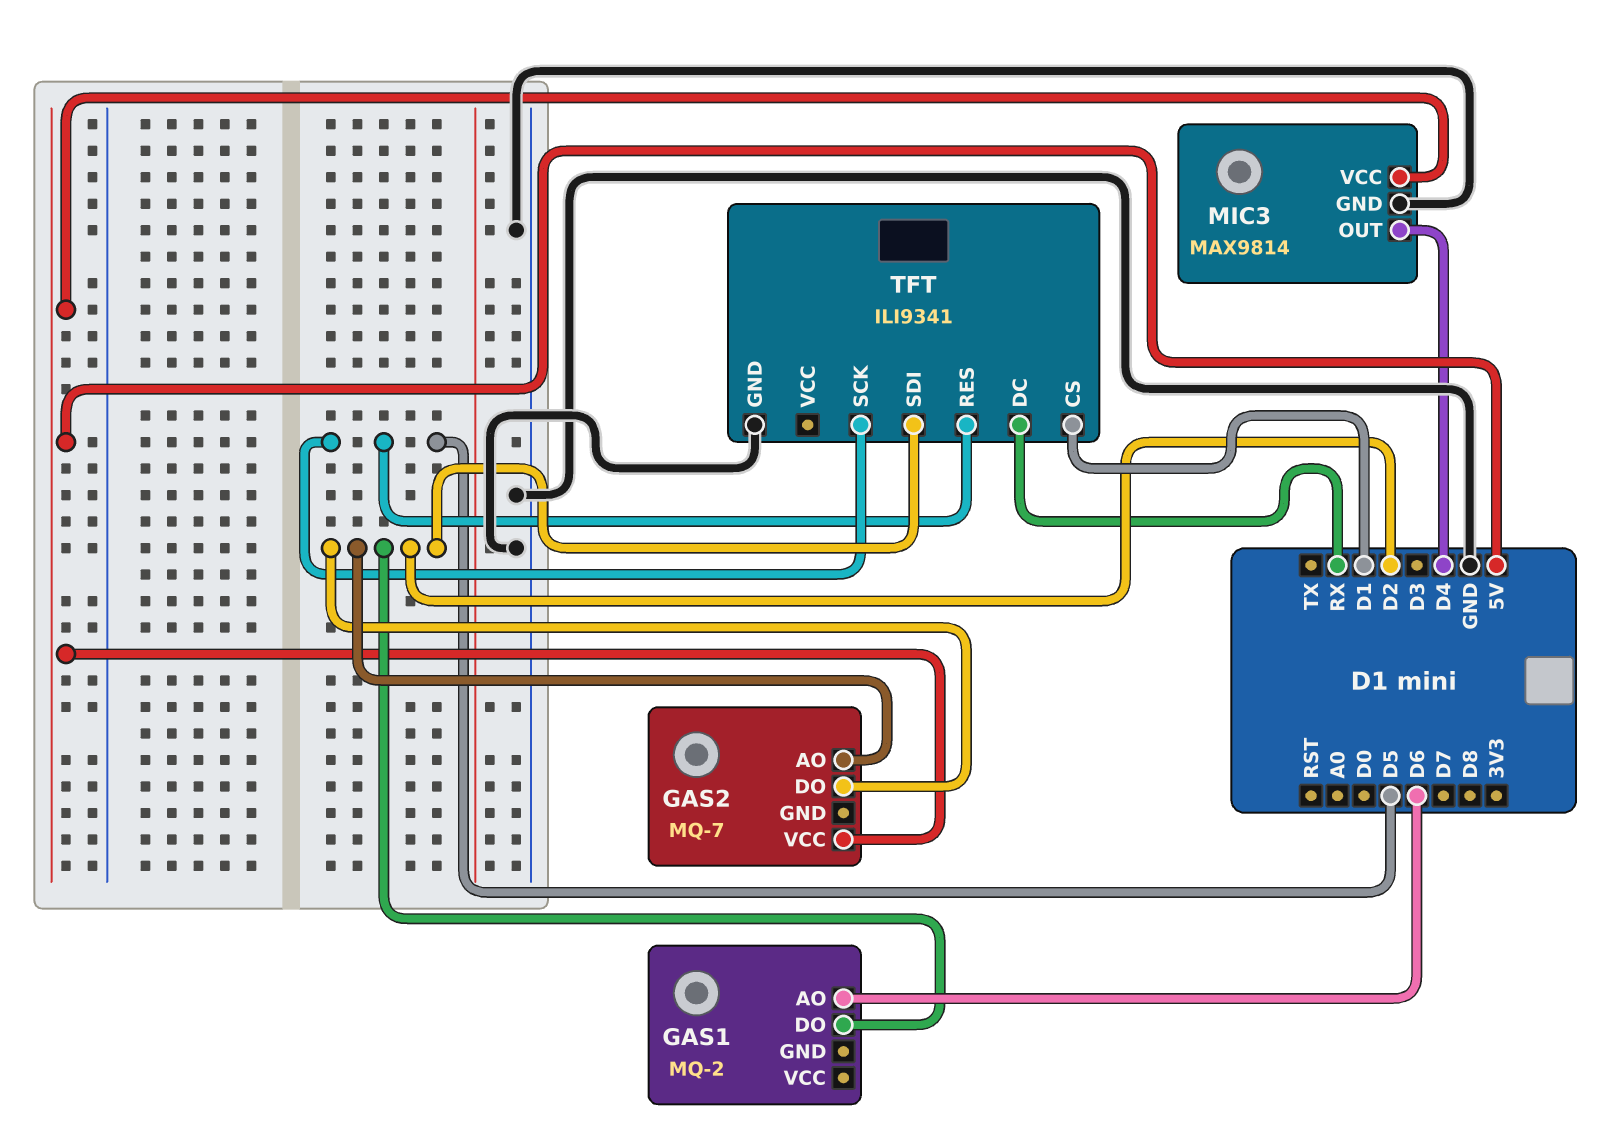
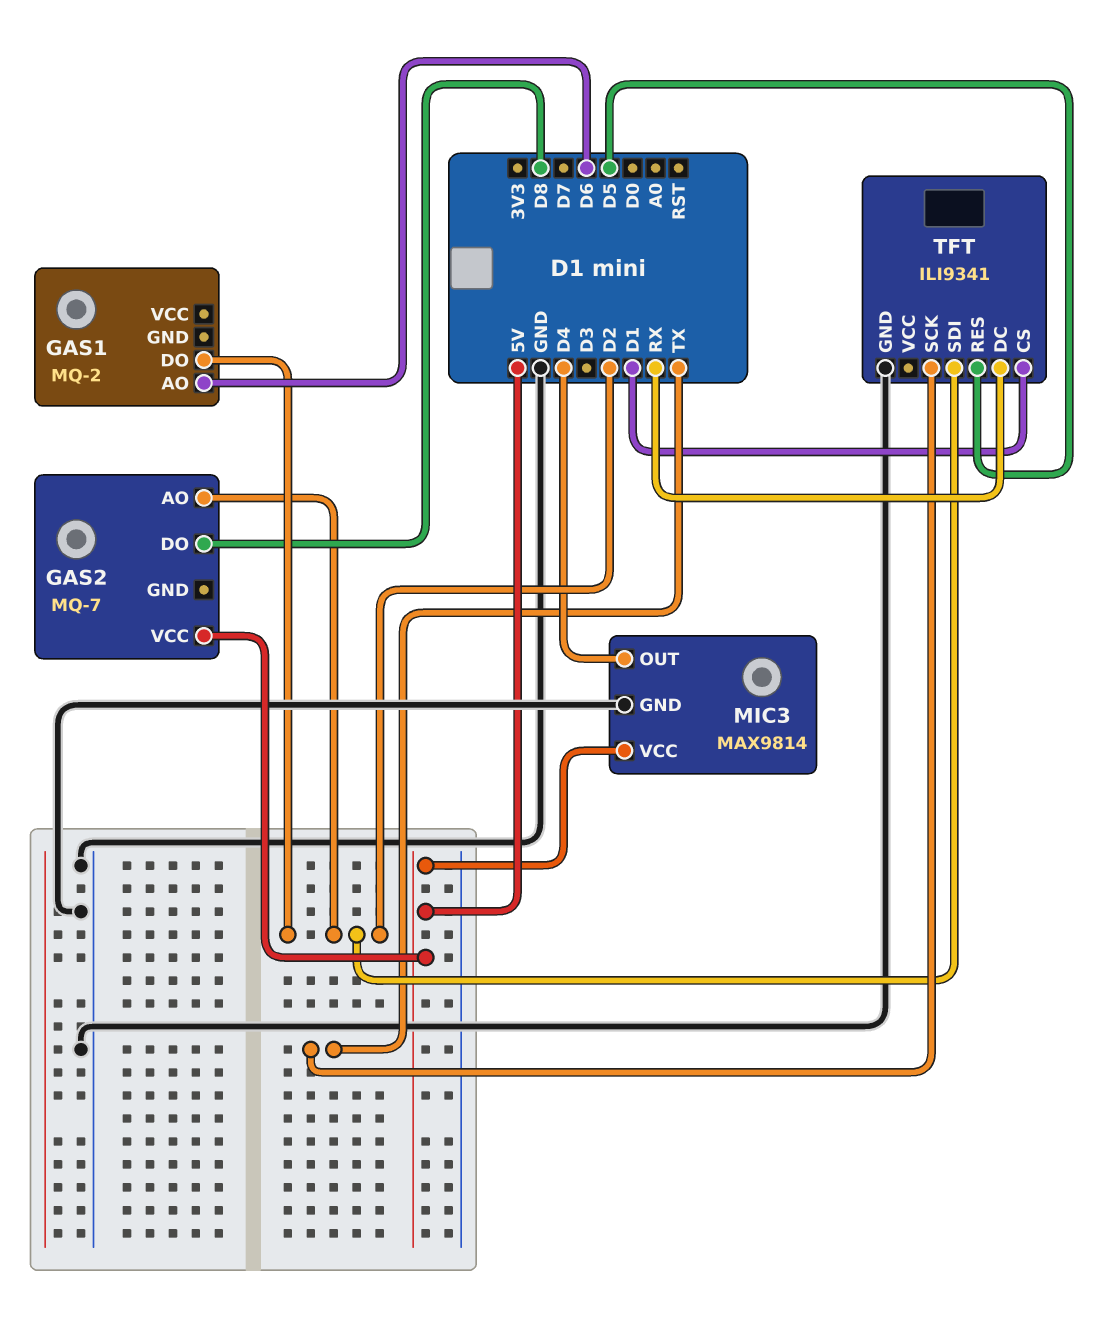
GAS2 pin DO: D2 -> D8
TFT pin SCK: D5 -> TX

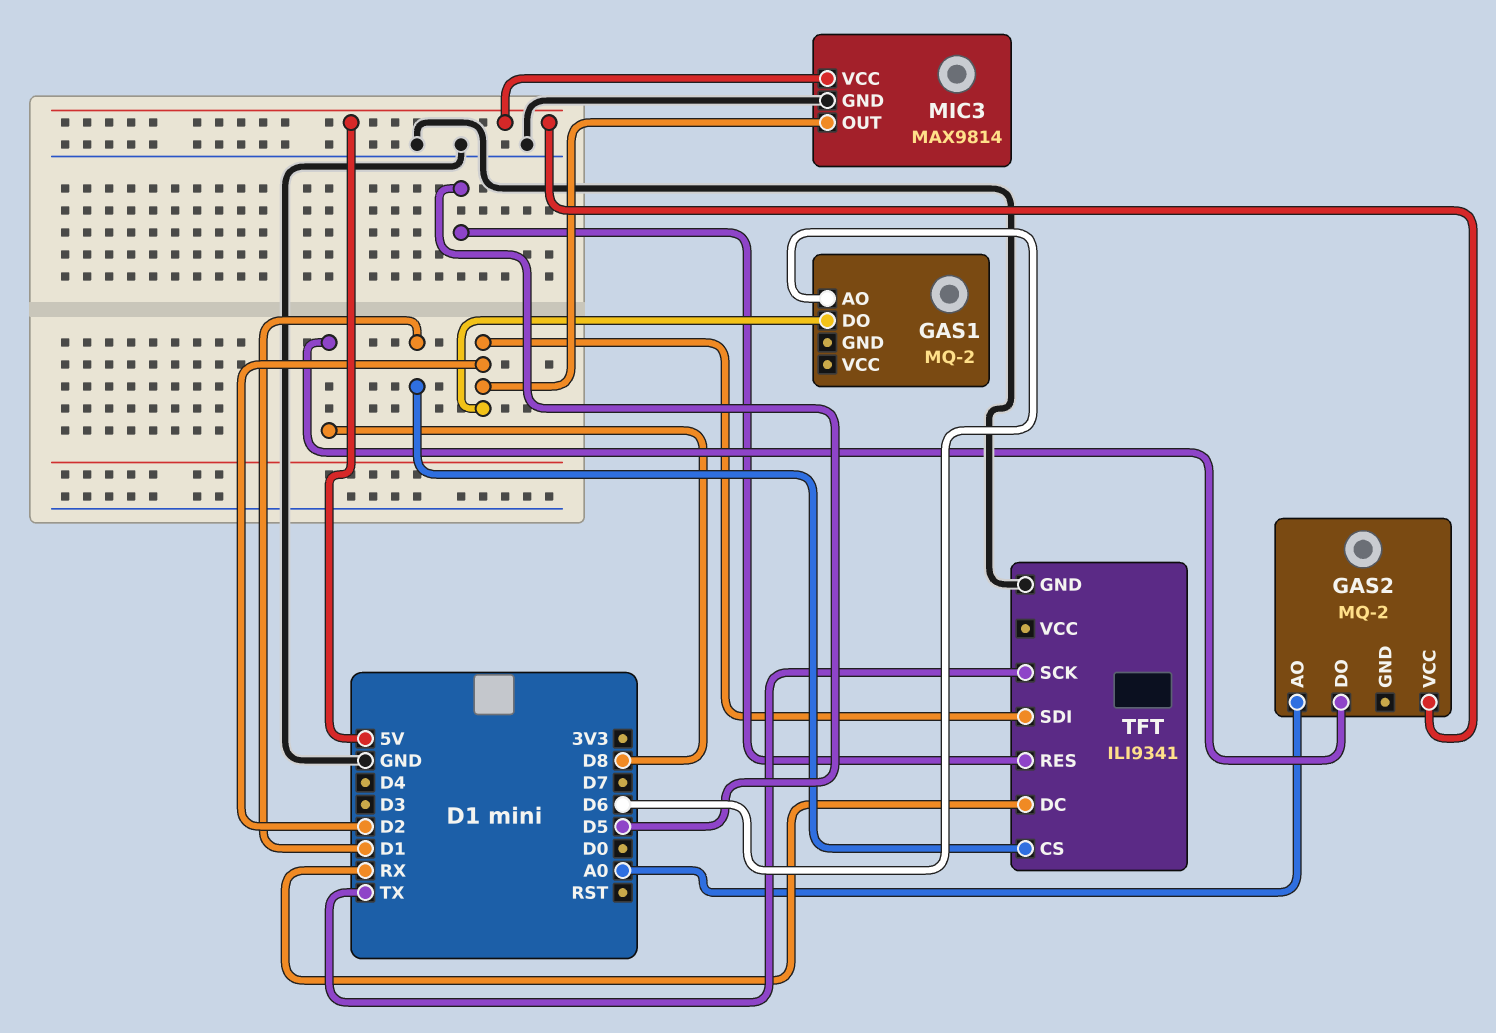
GAS2: MQ-7 -> MQ-2
GAS2 pin AO: D2 -> A0
MIC3 pin OUT: D4 -> D2

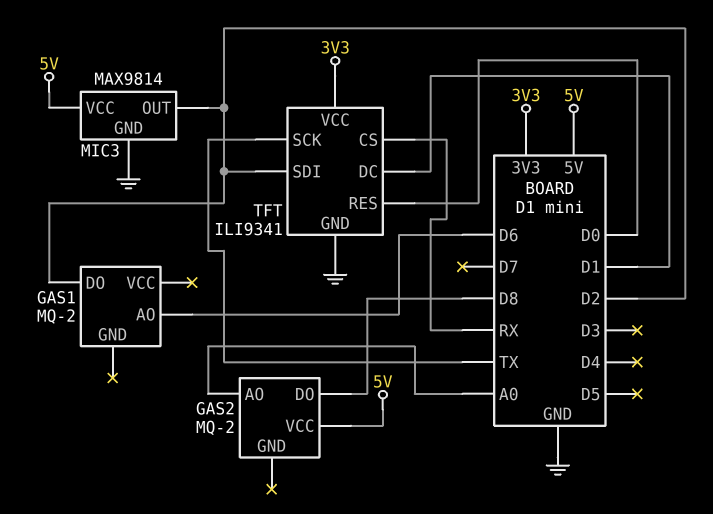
TFT pin CS: D1 -> RX
TFT pin DC: RX -> D1
TFT pin RES: D5 -> D0
TFT pin VCC: none -> 3V3

